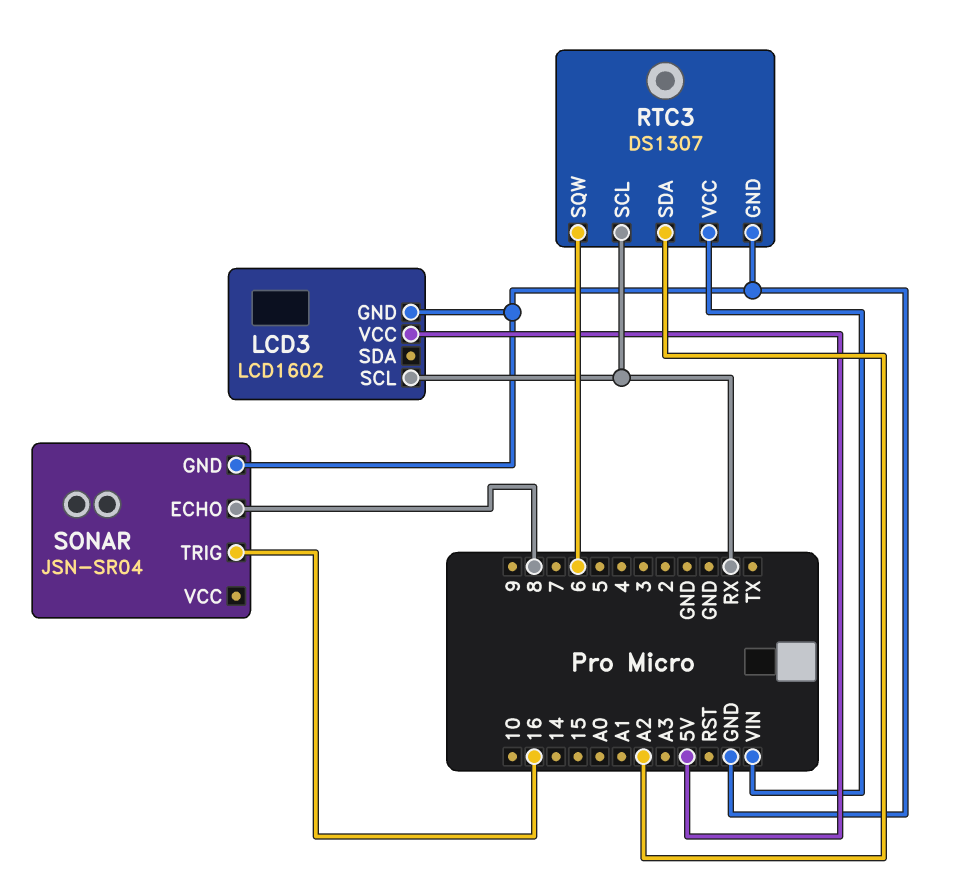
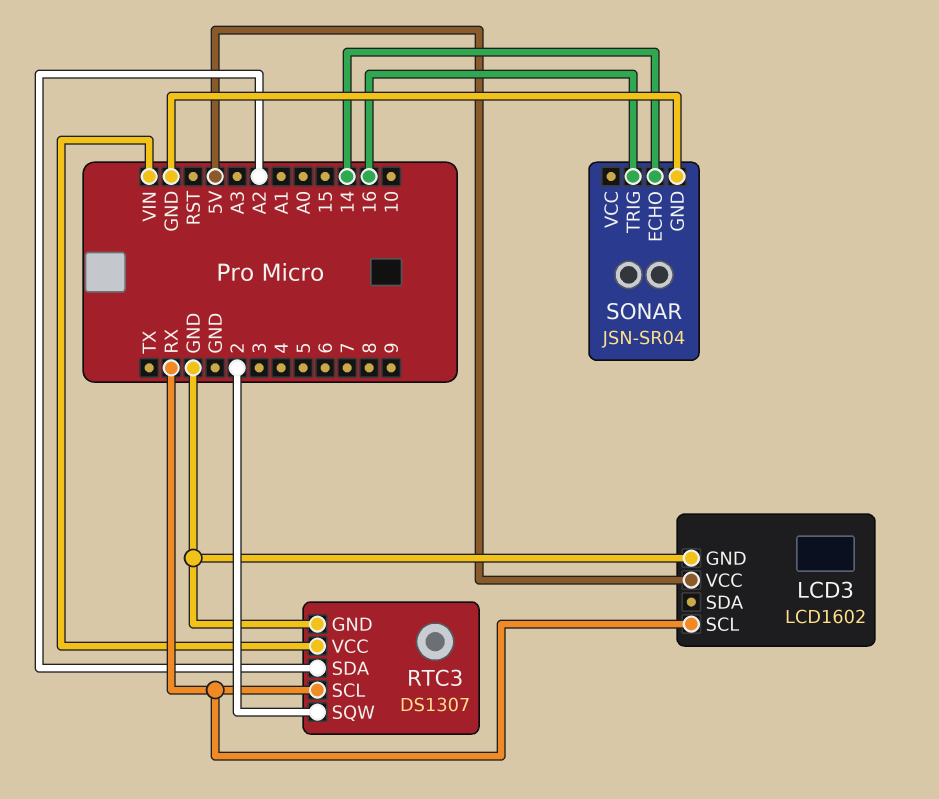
RTC3 pin SQW: 6 -> 2
SONAR pin ECHO: 8 -> 14

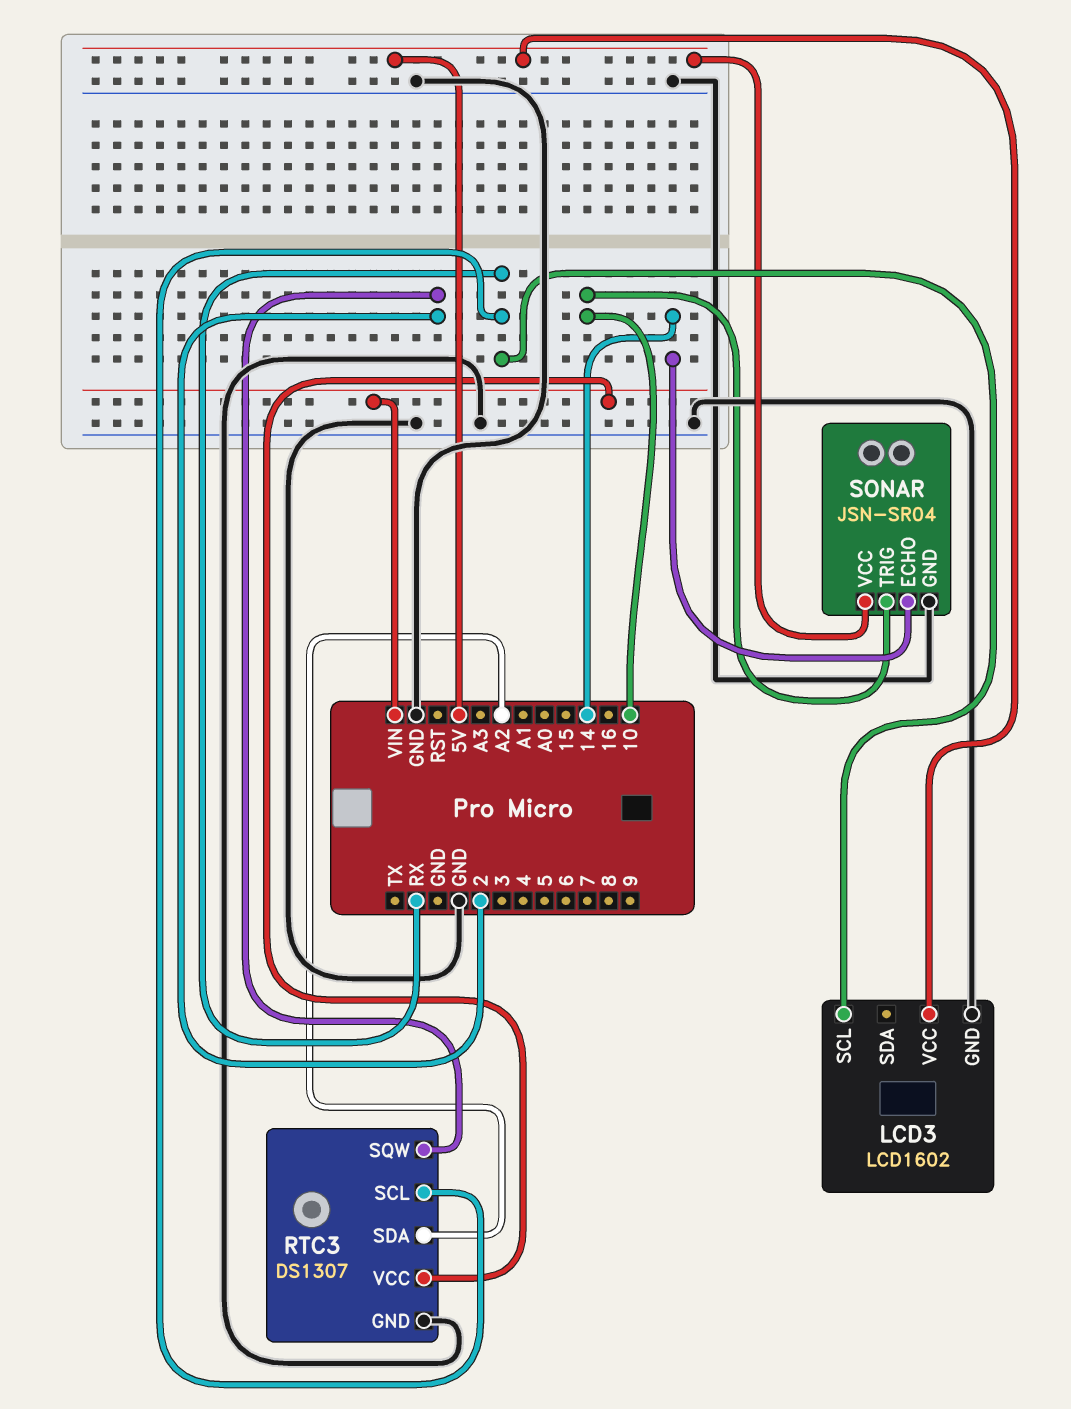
SONAR pin TRIG: 16 -> 10
SONAR pin VCC: none -> 5V

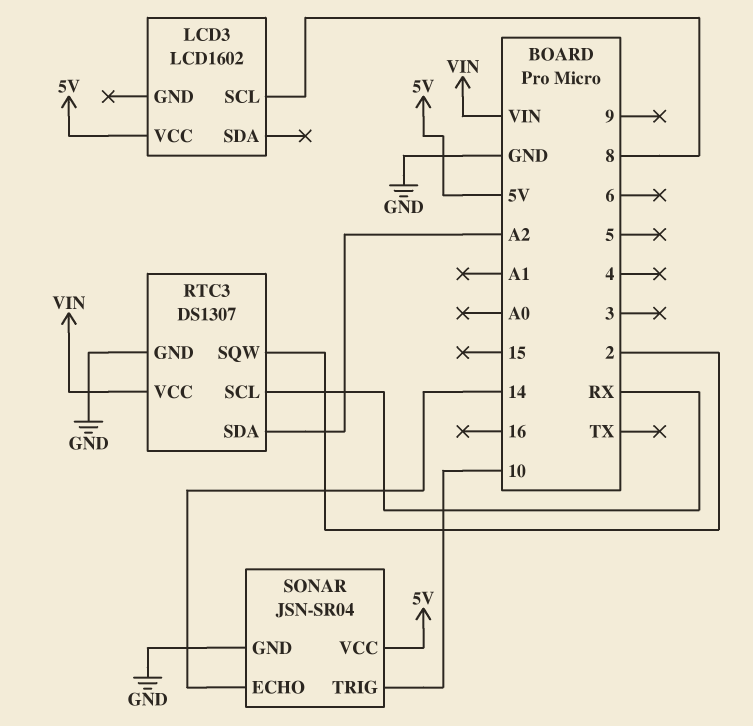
LCD3 pin GND: GND -> none
LCD3 pin SCL: RX -> 8

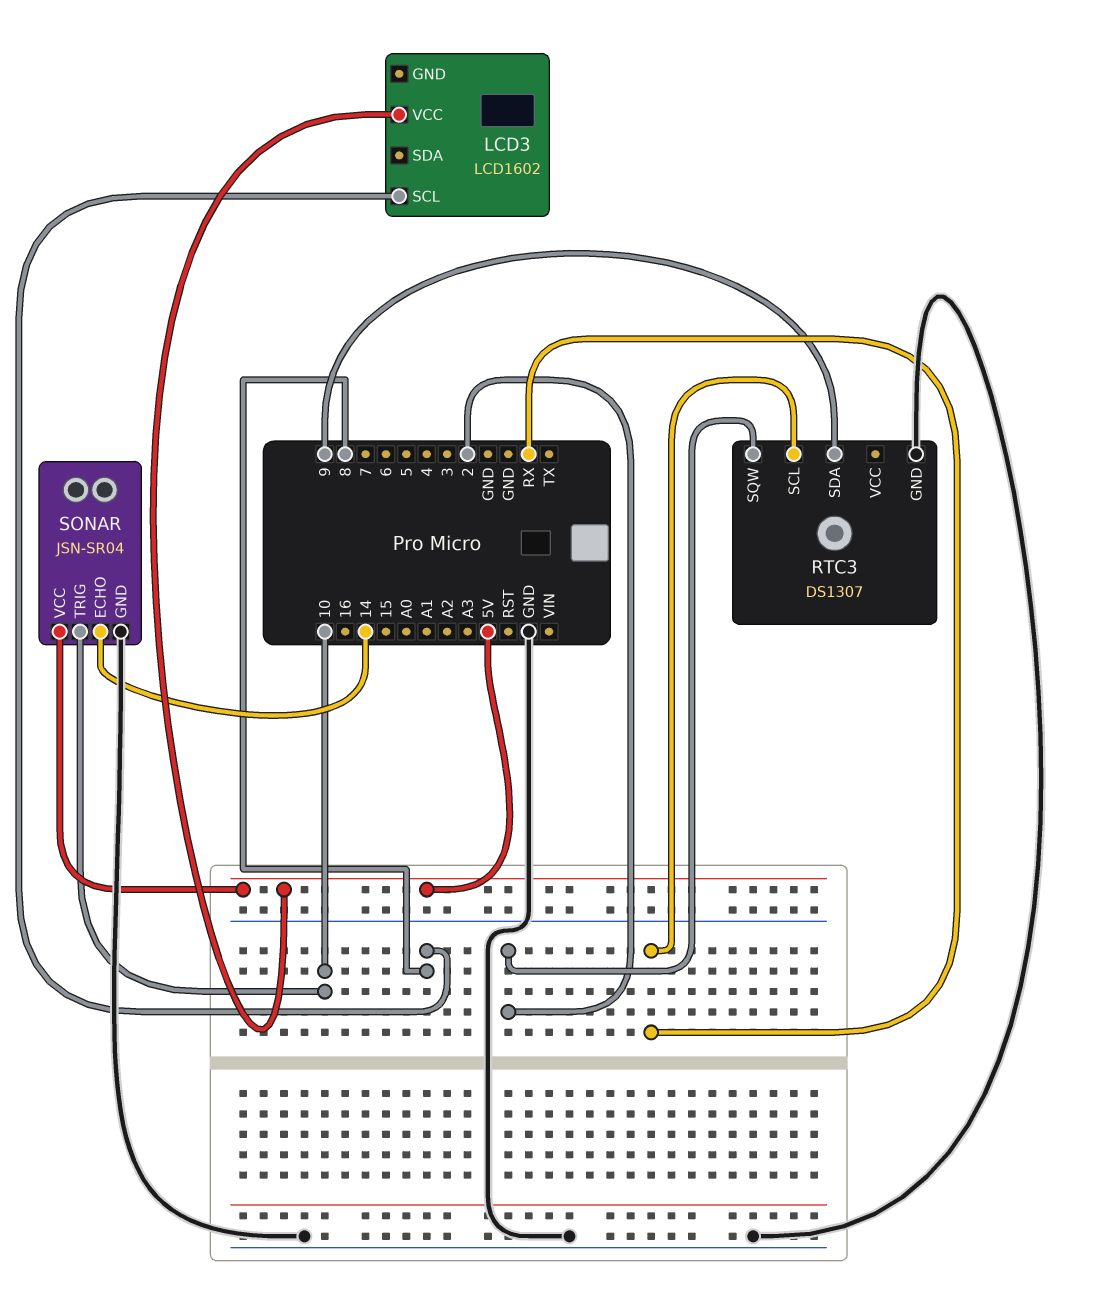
RTC3 pin SDA: A2 -> 9
RTC3 pin VCC: VIN -> none

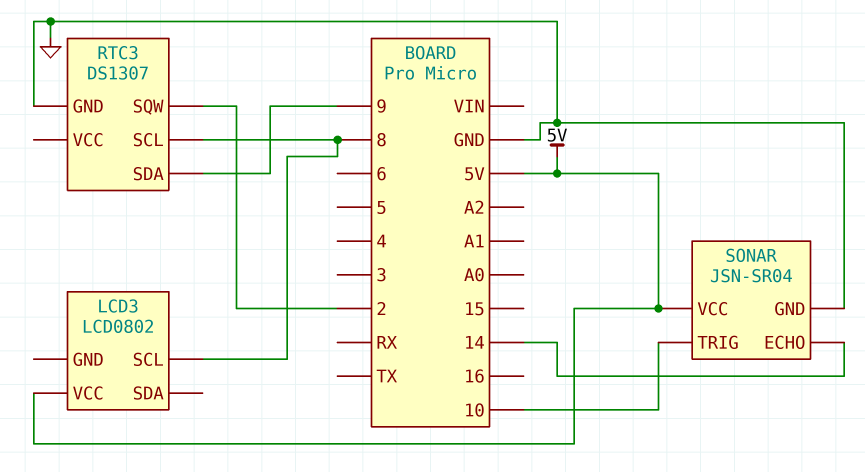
LCD3: LCD1602 -> LCD0802
RTC3 pin SCL: RX -> 8

